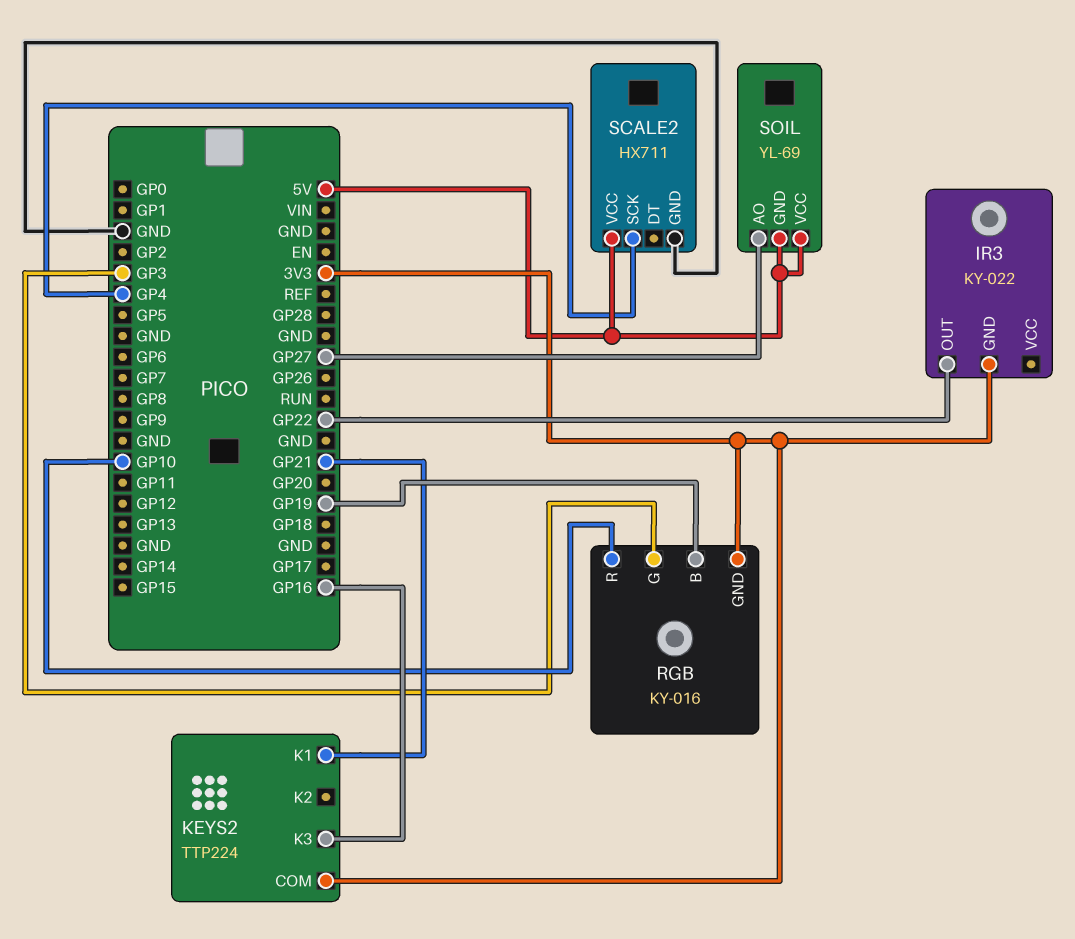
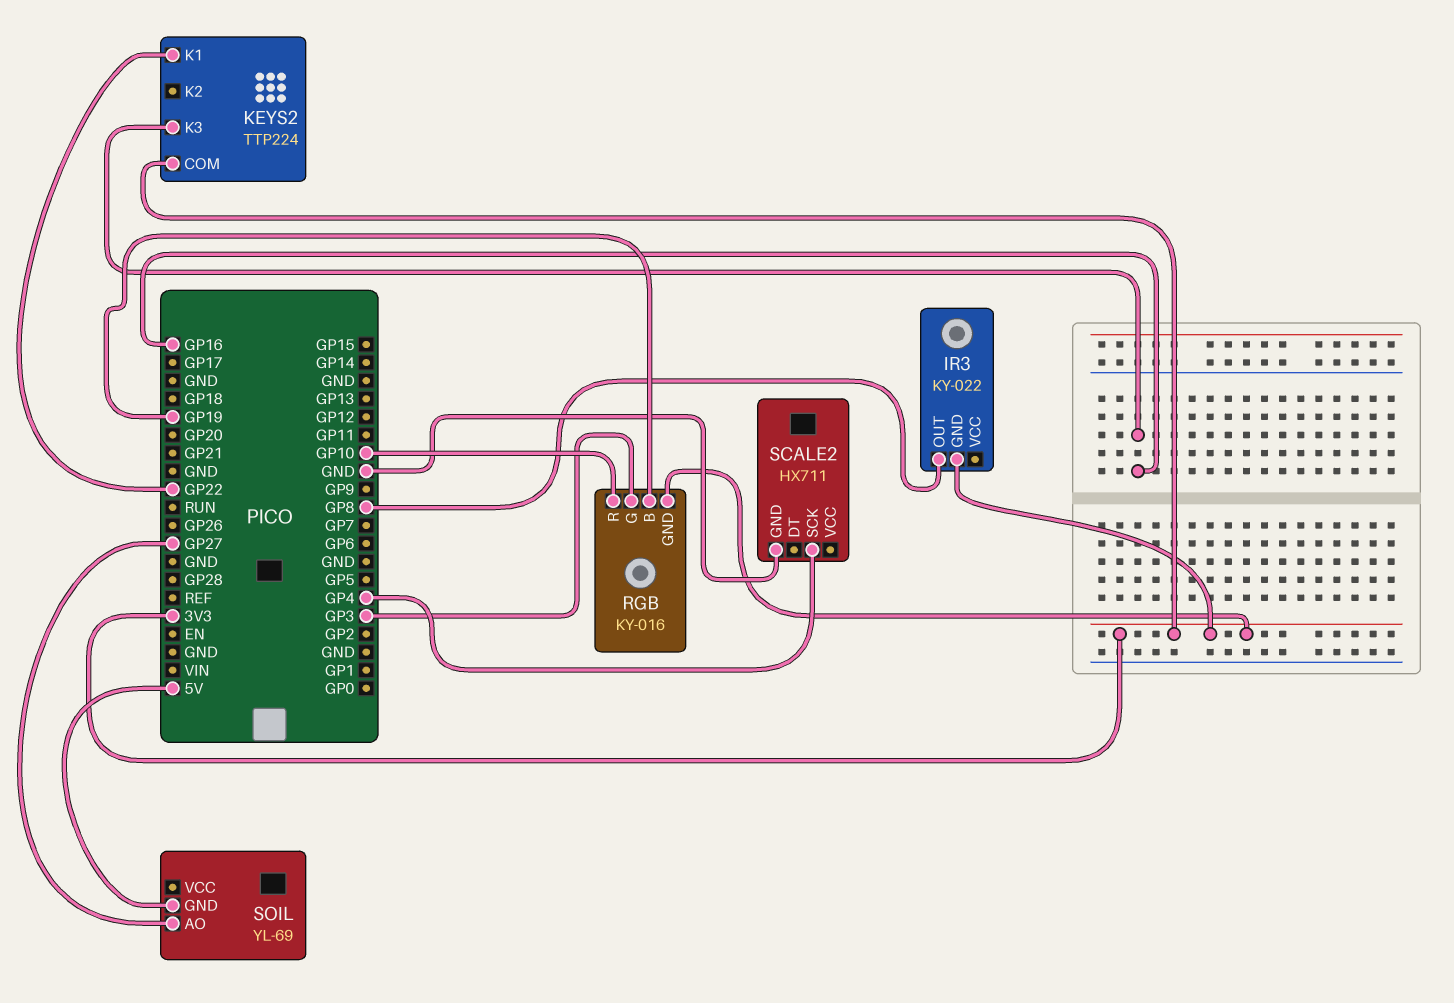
IR3 pin OUT: GP22 -> GP8
KEYS2 pin K1: GP21 -> GP22
SCALE2 pin VCC: 5V -> none
SOIL pin VCC: 5V -> none

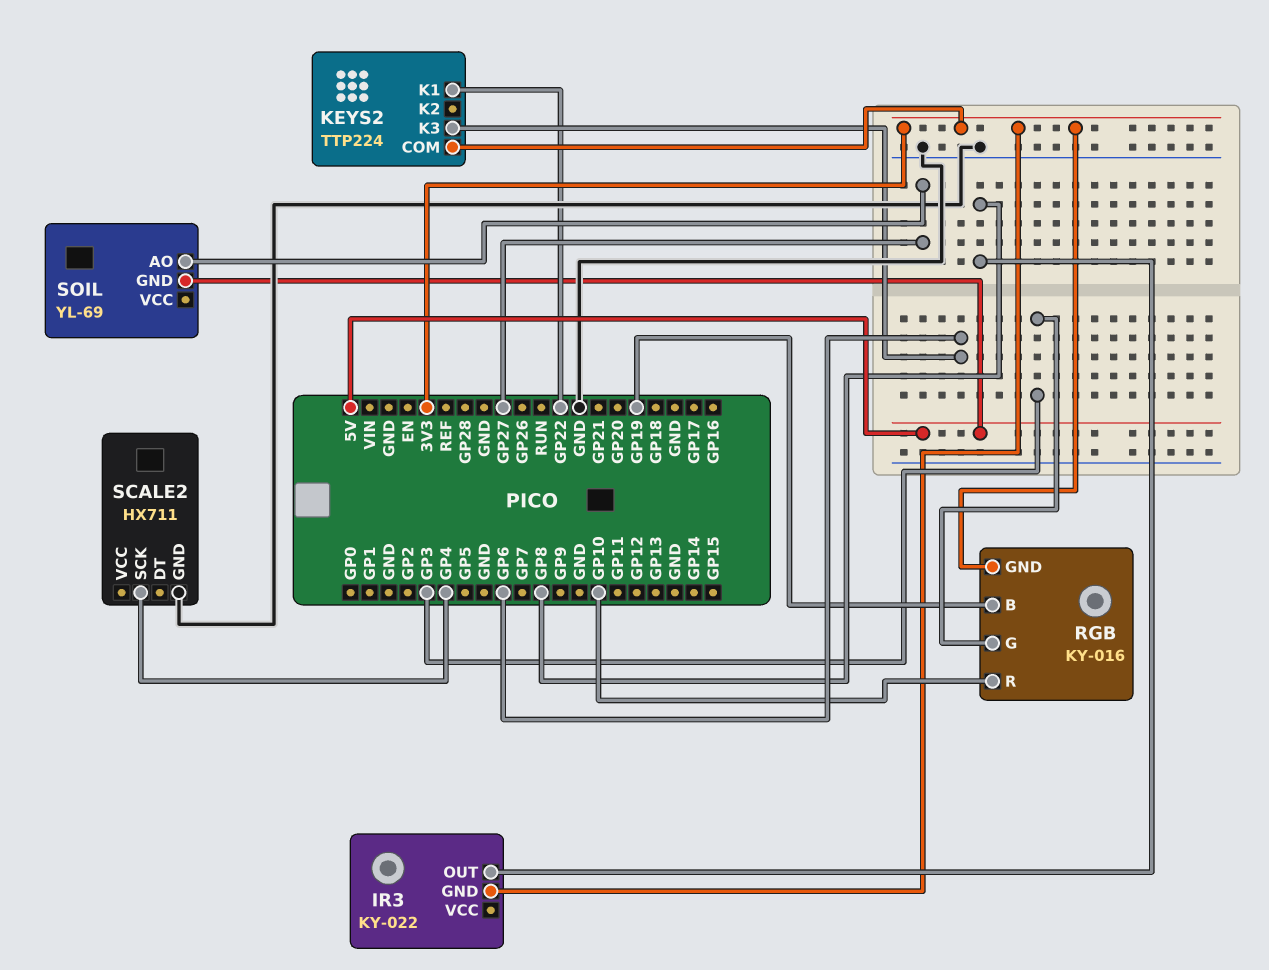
KEYS2 pin K3: GP16 -> GP6

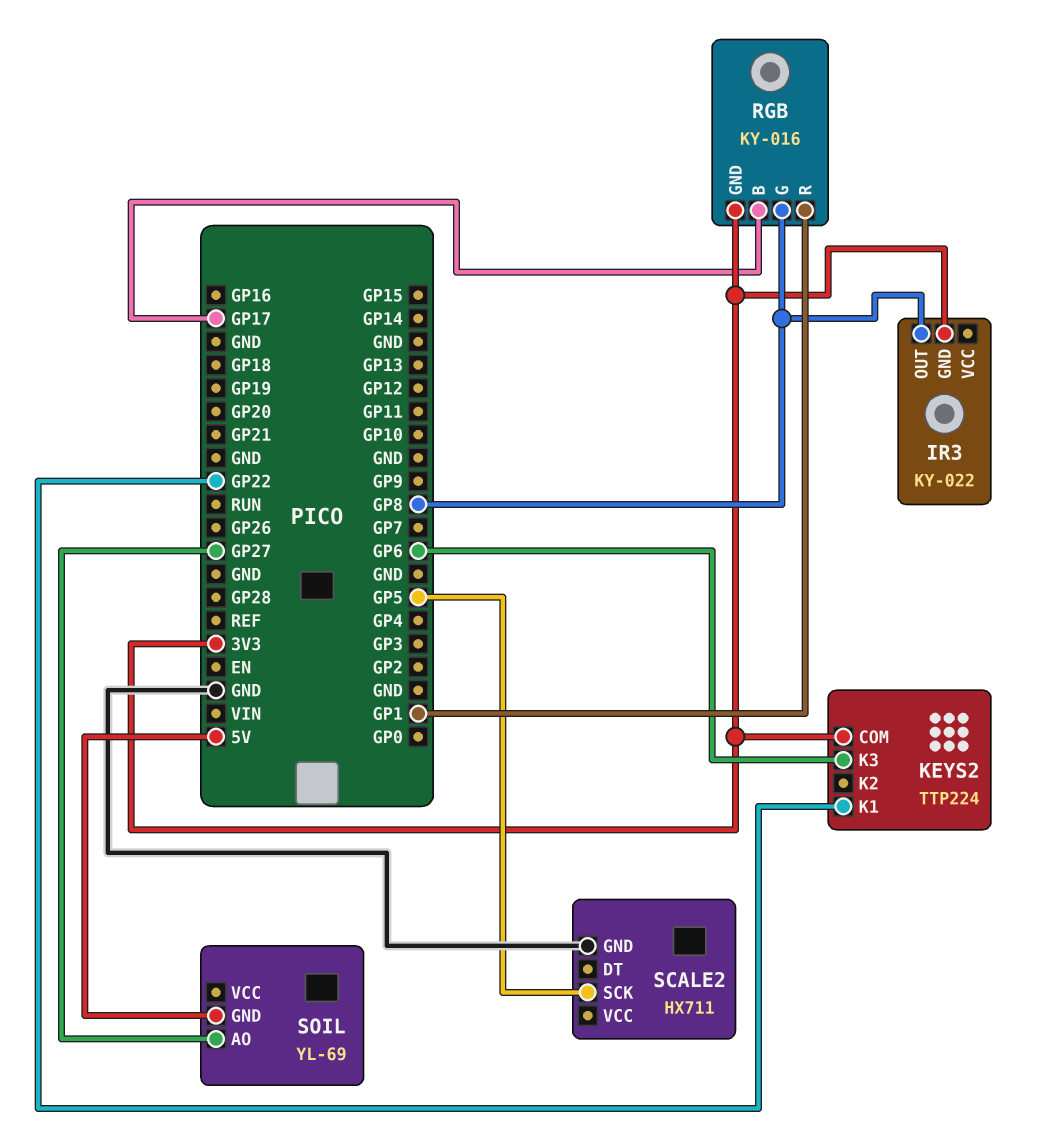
RGB pin B: GP19 -> GP17
RGB pin G: GP3 -> GP8
RGB pin R: GP10 -> GP1
SCALE2 pin SCK: GP4 -> GP5

